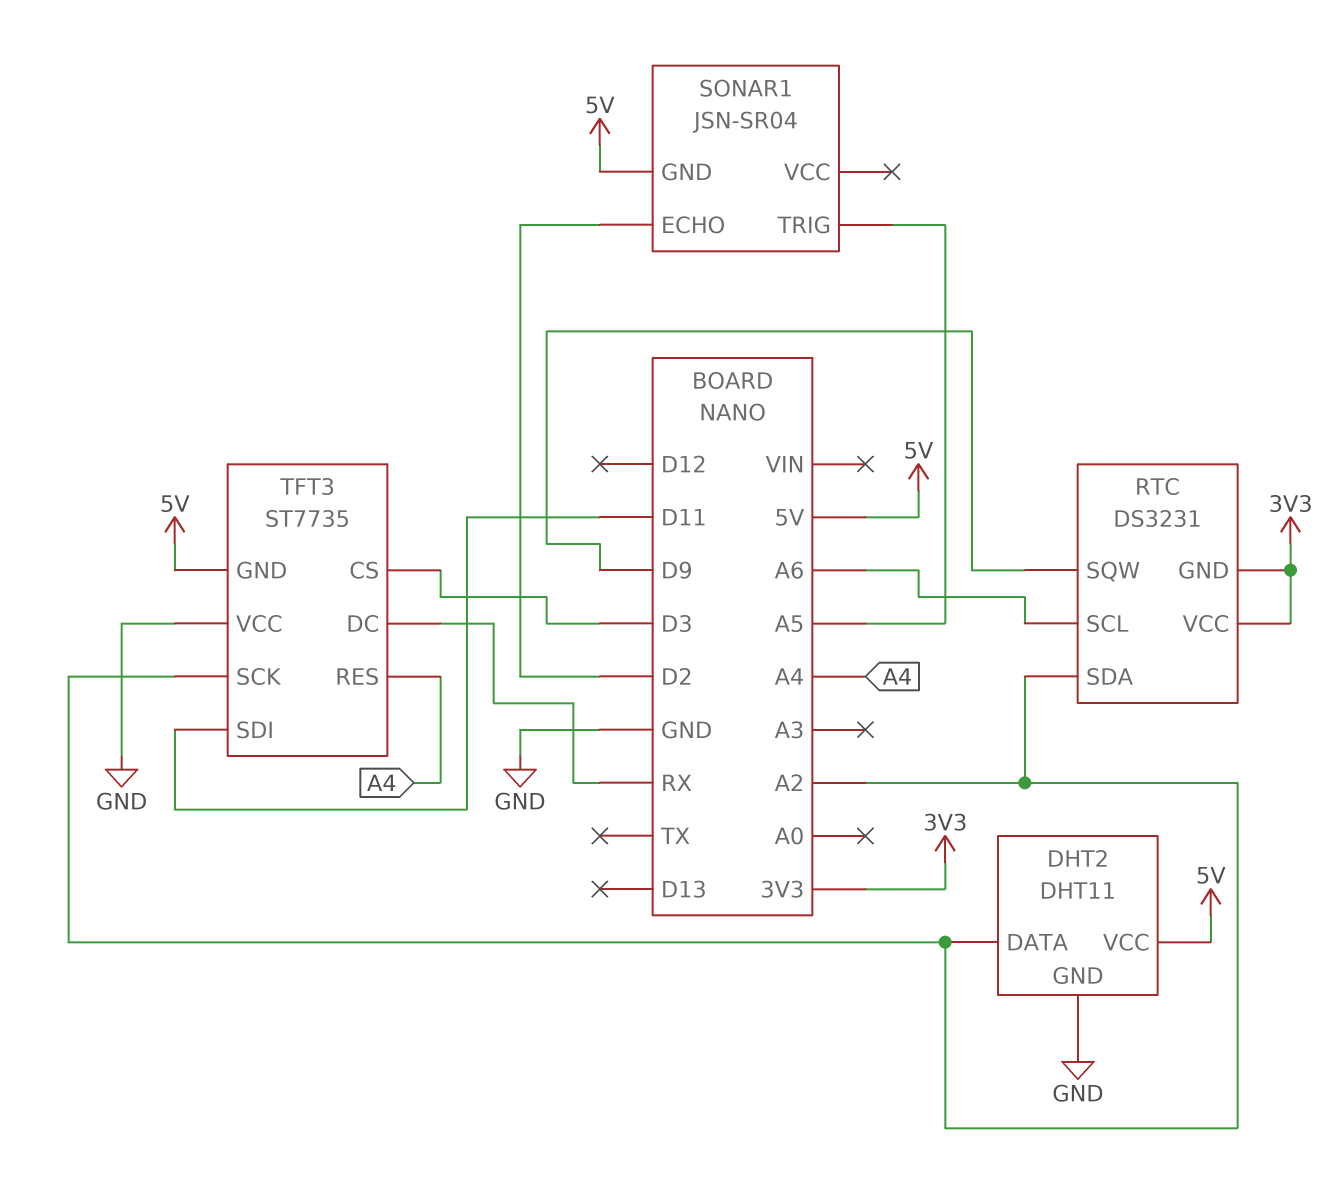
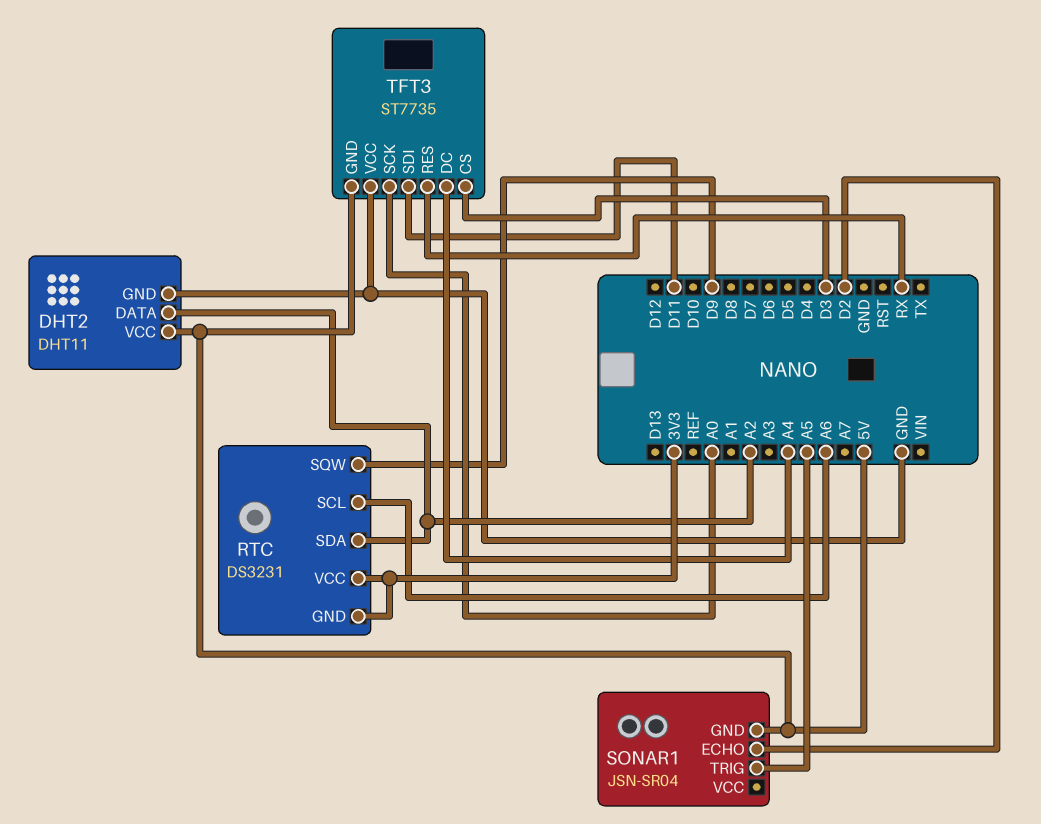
TFT3 pin DC: RX -> A4
TFT3 pin RES: A4 -> RX
TFT3 pin SCK: A2 -> A0

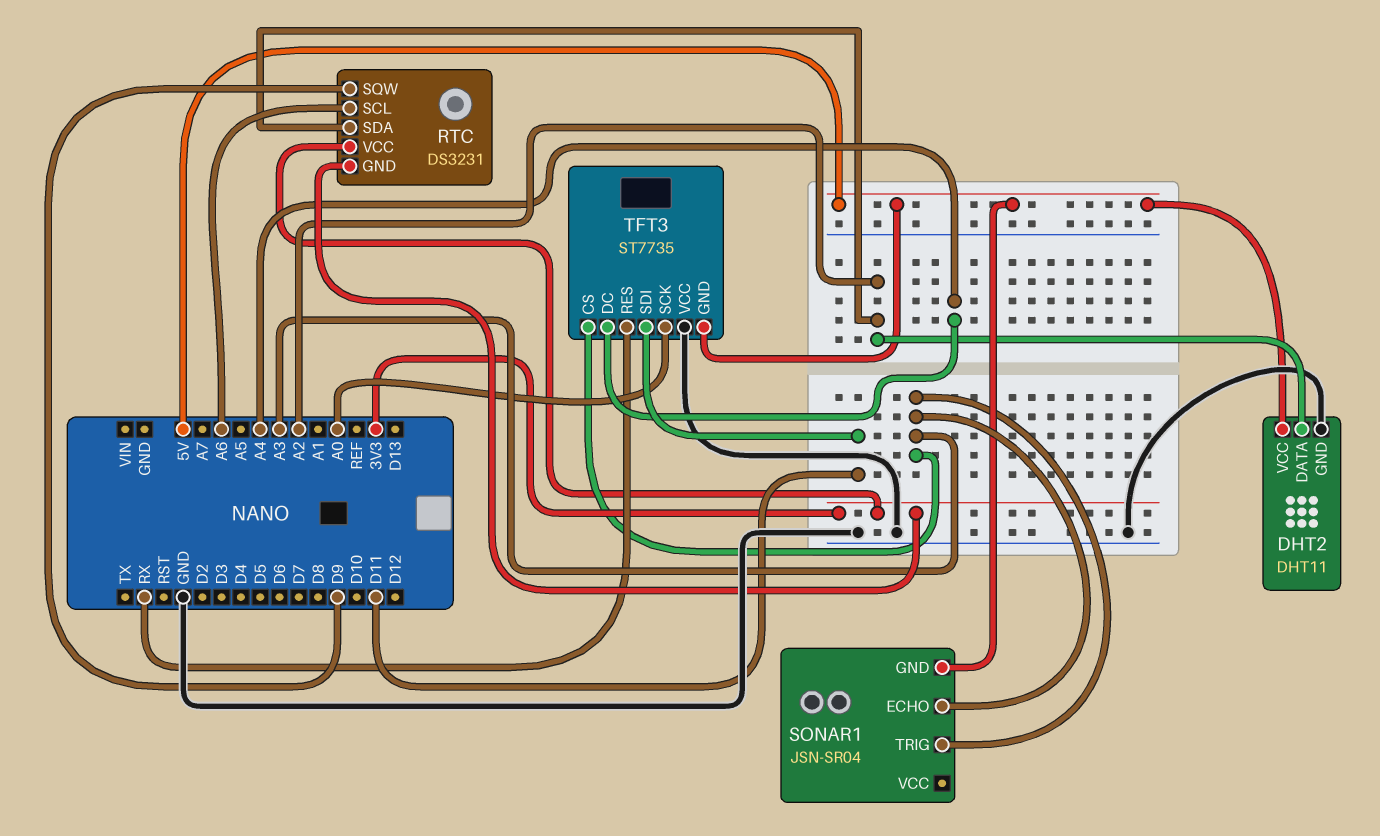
SONAR1 pin ECHO: D2 -> A3
SONAR1 pin TRIG: A5 -> A3
TFT3 pin CS: D3 -> A3

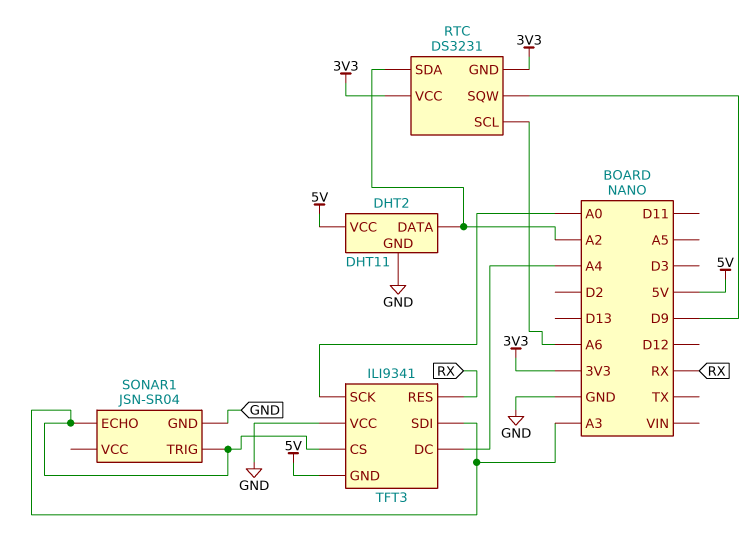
SONAR1 pin GND: 5V -> GND
TFT3: ST7735 -> ILI9341
TFT3 pin SDI: D11 -> A3

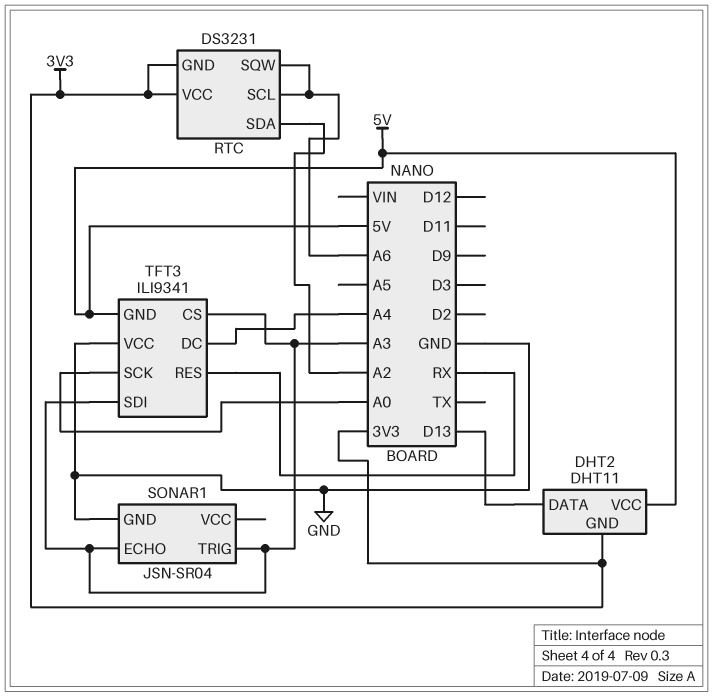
DHT2 pin DATA: A2 -> D13
DHT2 pin GND: GND -> 3V3
RTC pin SQW: D9 -> A6

